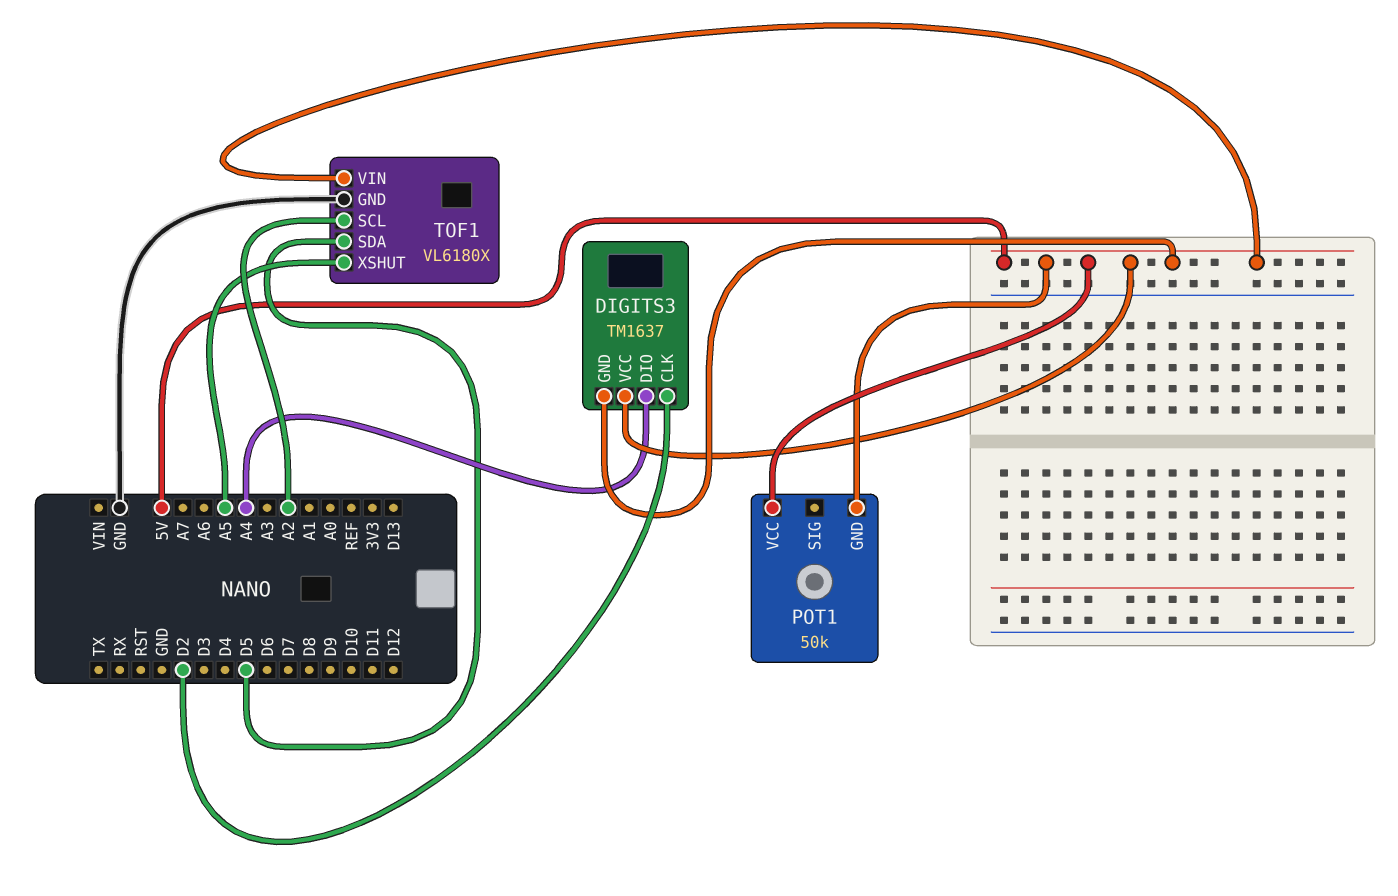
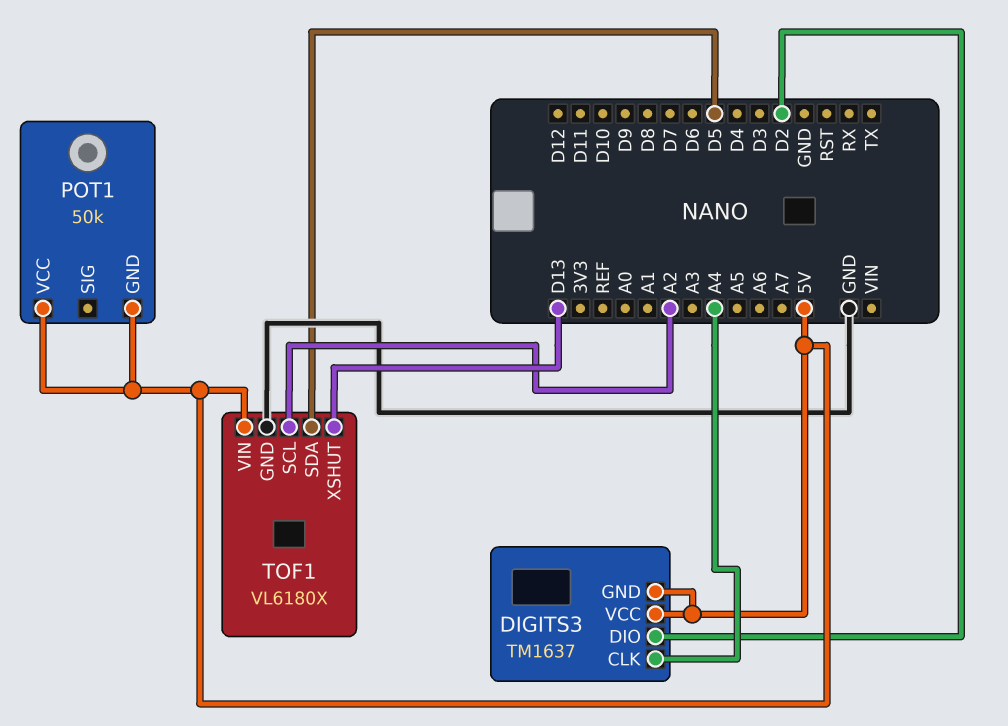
DIGITS3 pin CLK: D2 -> A4
DIGITS3 pin DIO: A4 -> D2
TOF1 pin XSHUT: A5 -> D13

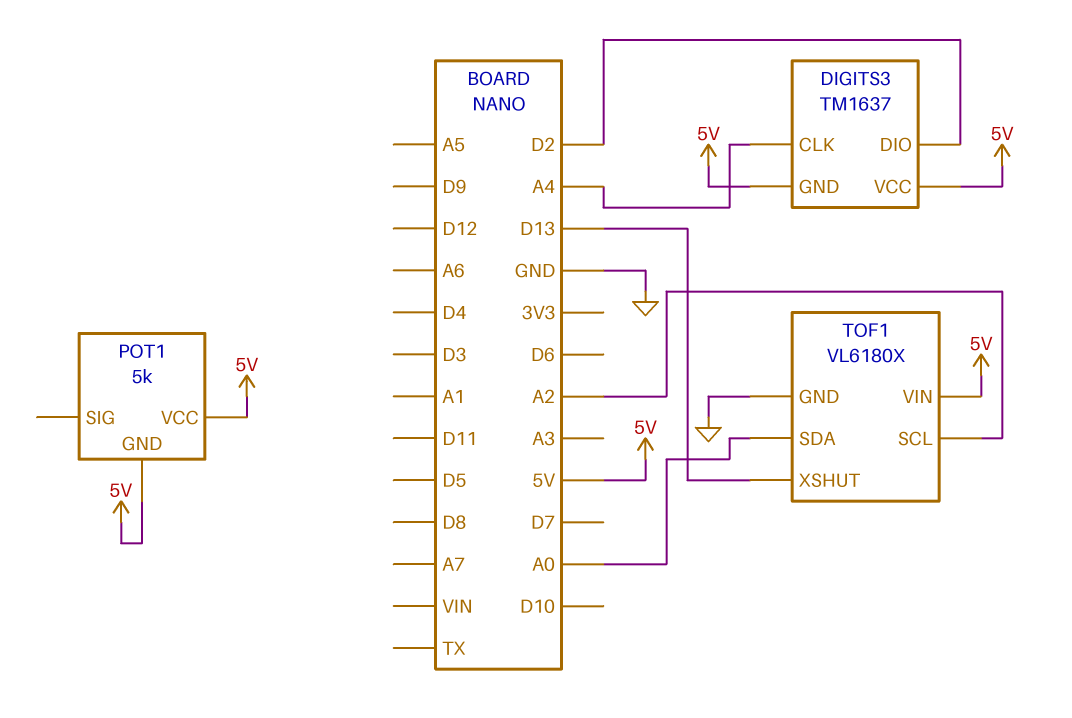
POT1: 50k -> 5k
TOF1 pin SDA: D5 -> A0

